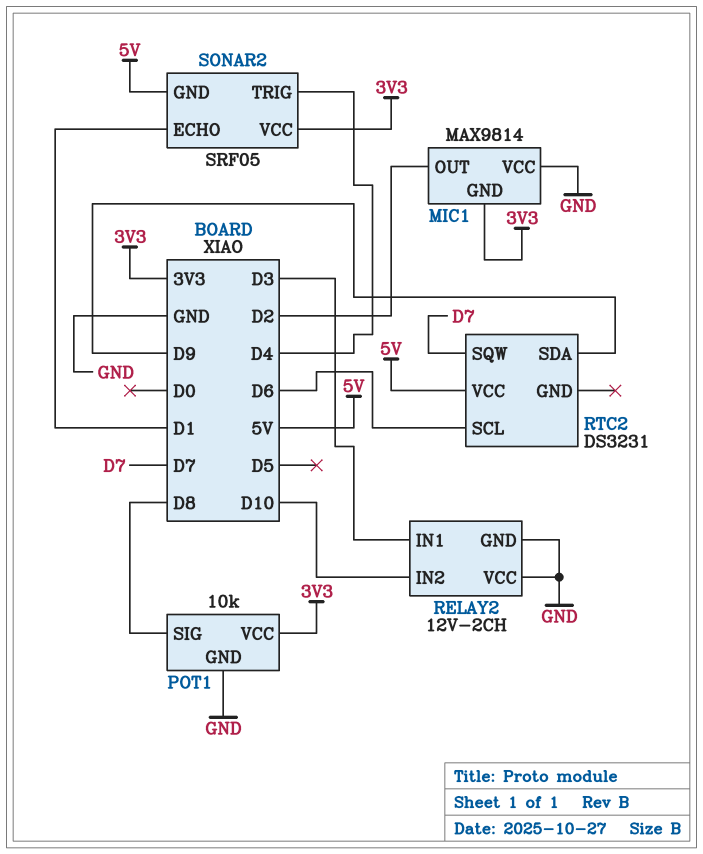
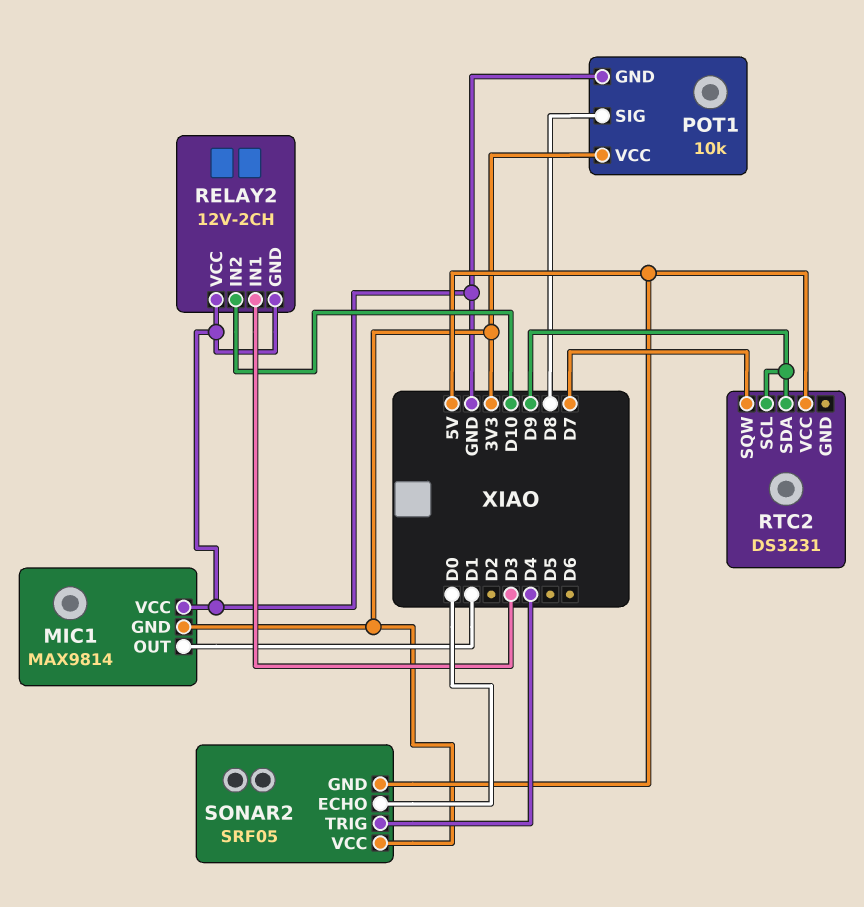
MIC1 pin OUT: D2 -> D1
RTC2 pin SCL: D6 -> D9
SONAR2 pin ECHO: D1 -> D0

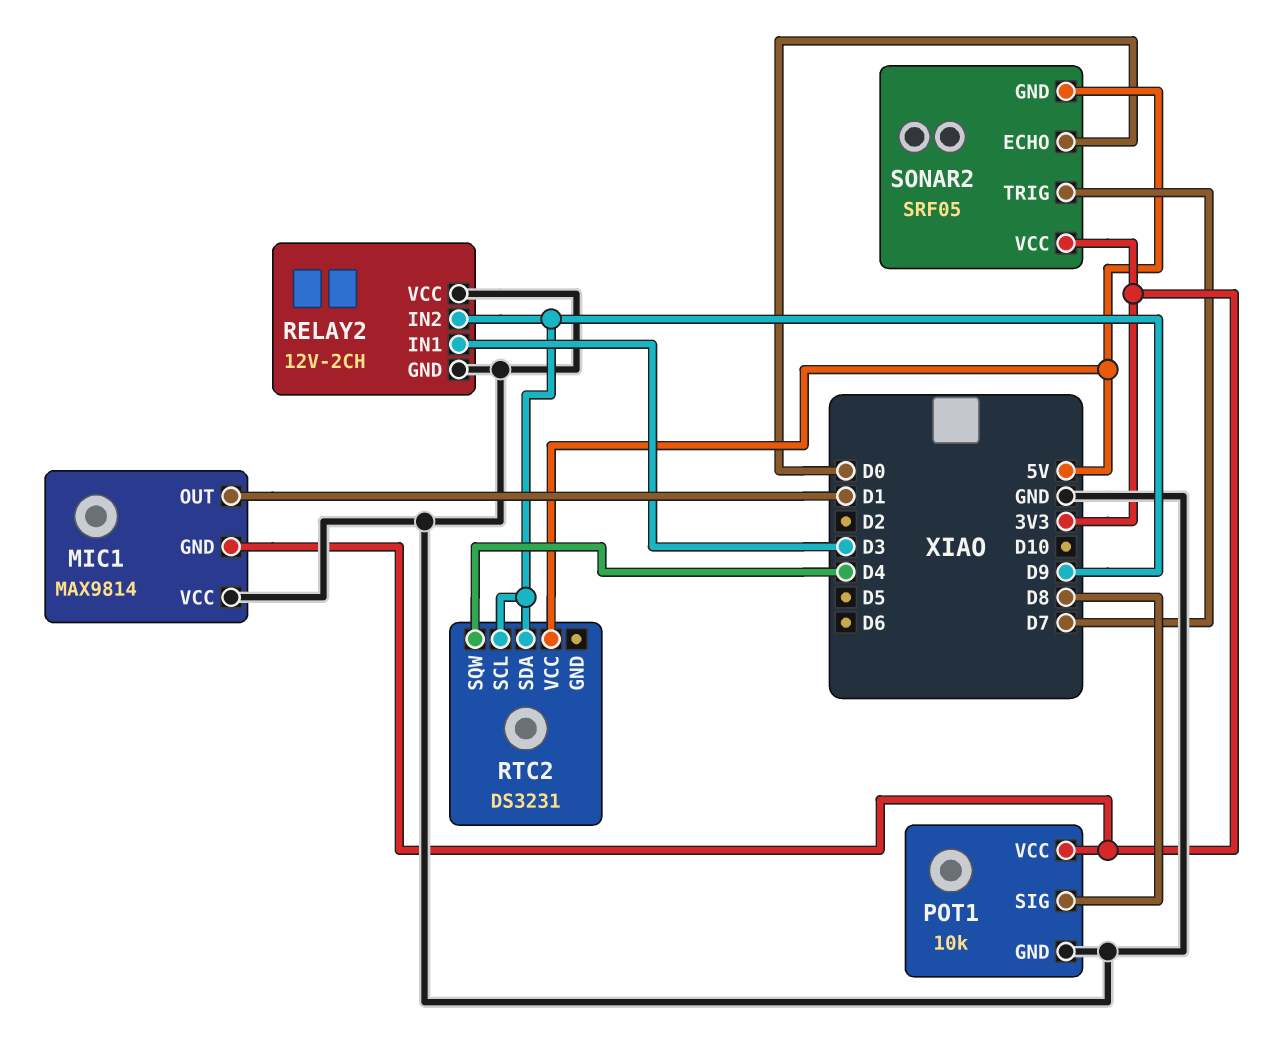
RELAY2 pin IN2: D10 -> D9
RTC2 pin SQW: D7 -> D4
SONAR2 pin TRIG: D4 -> D7

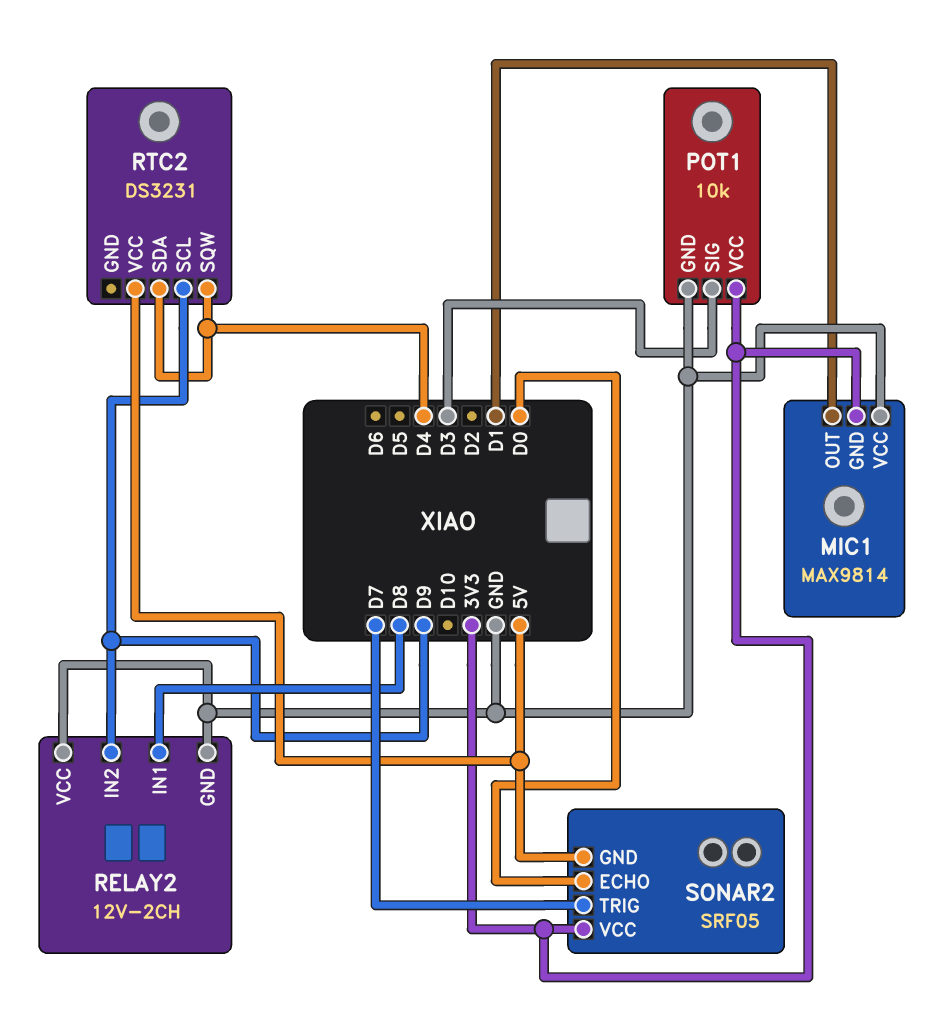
POT1 pin SIG: D8 -> D3
RELAY2 pin IN1: D3 -> D8
RTC2 pin SDA: D9 -> D4

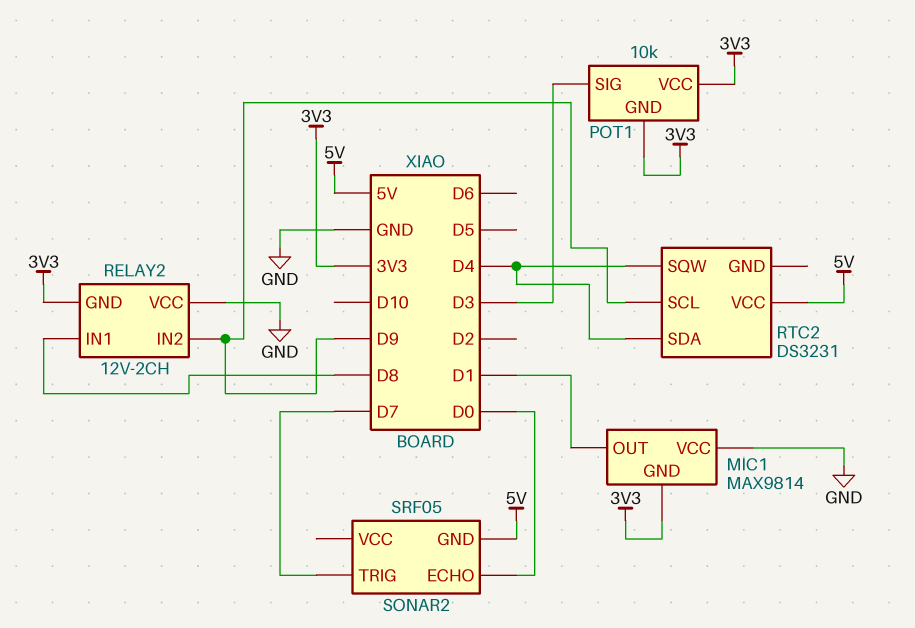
POT1 pin GND: GND -> 3V3
RELAY2 pin GND: GND -> 3V3
SONAR2 pin VCC: 3V3 -> none

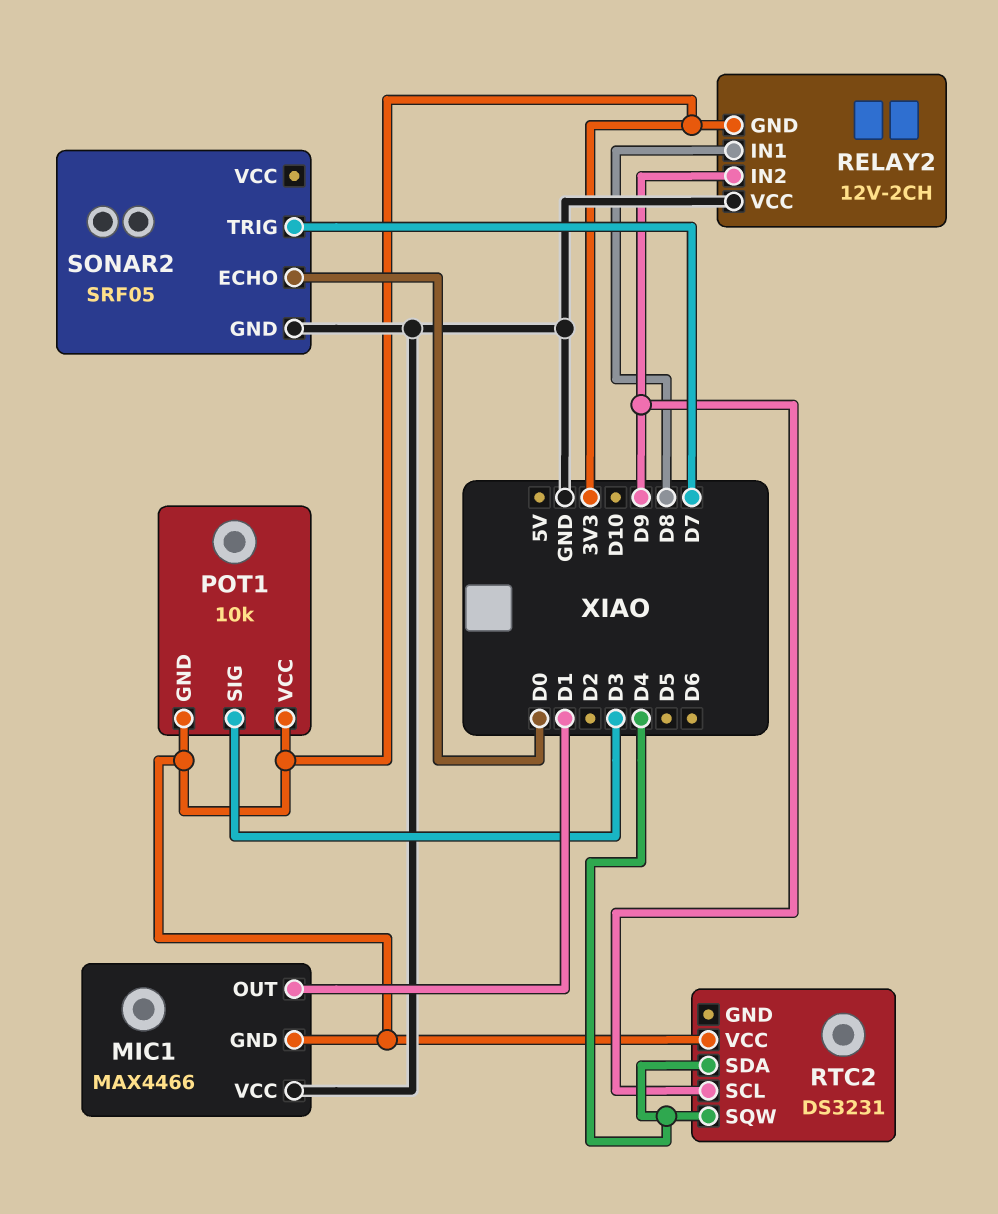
MIC1: MAX9814 -> MAX4466
RTC2 pin VCC: 5V -> 3V3
SONAR2 pin GND: 5V -> GND

